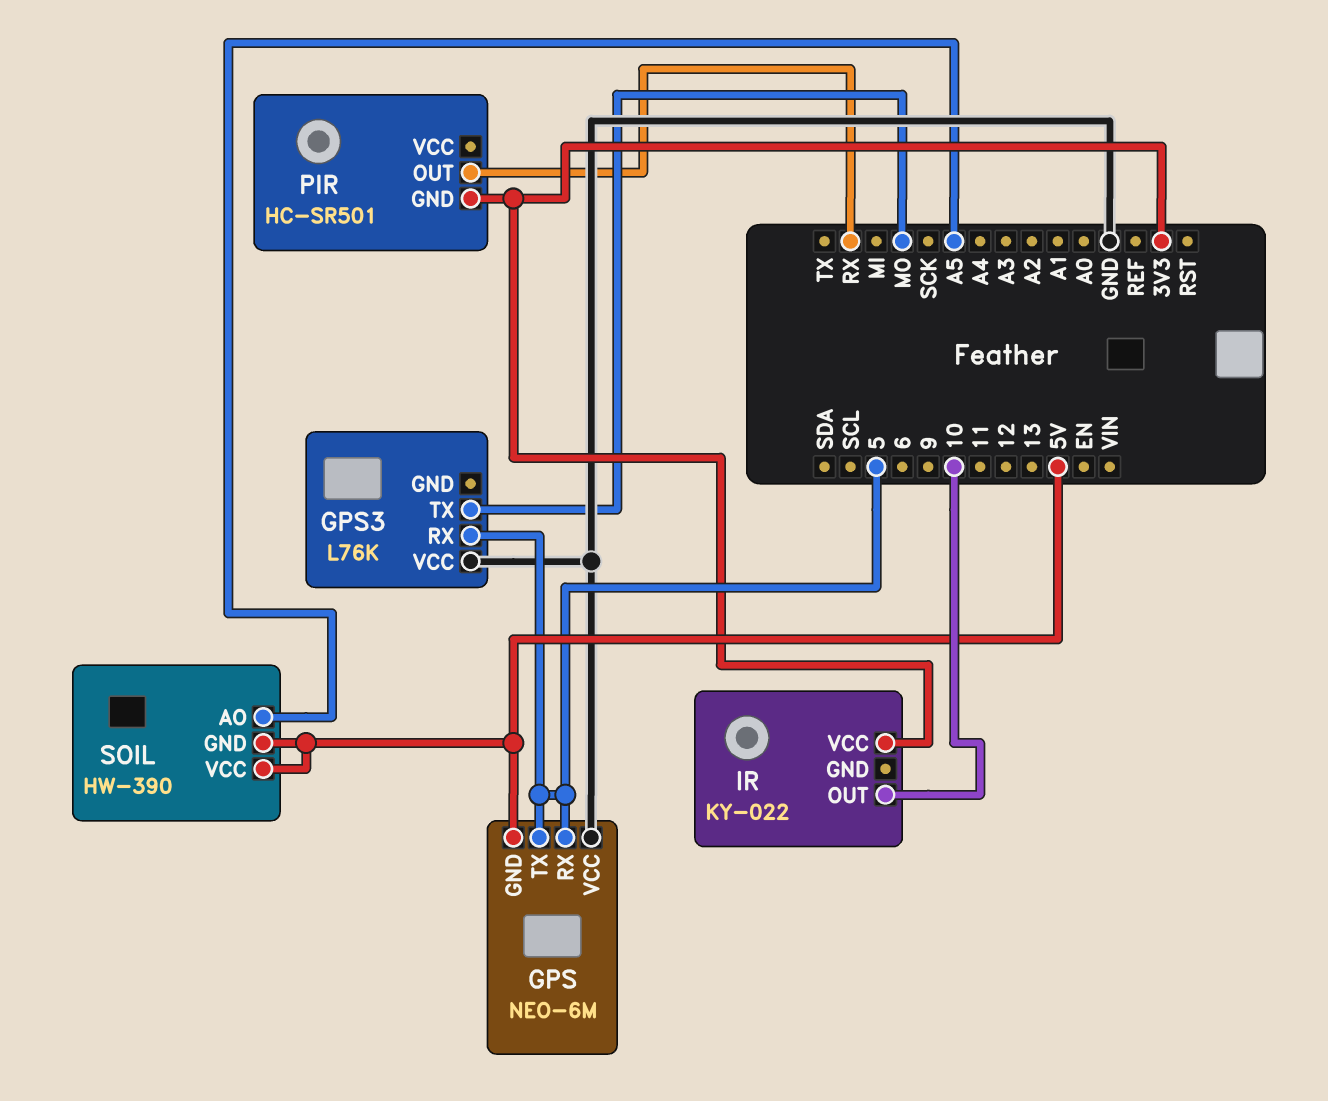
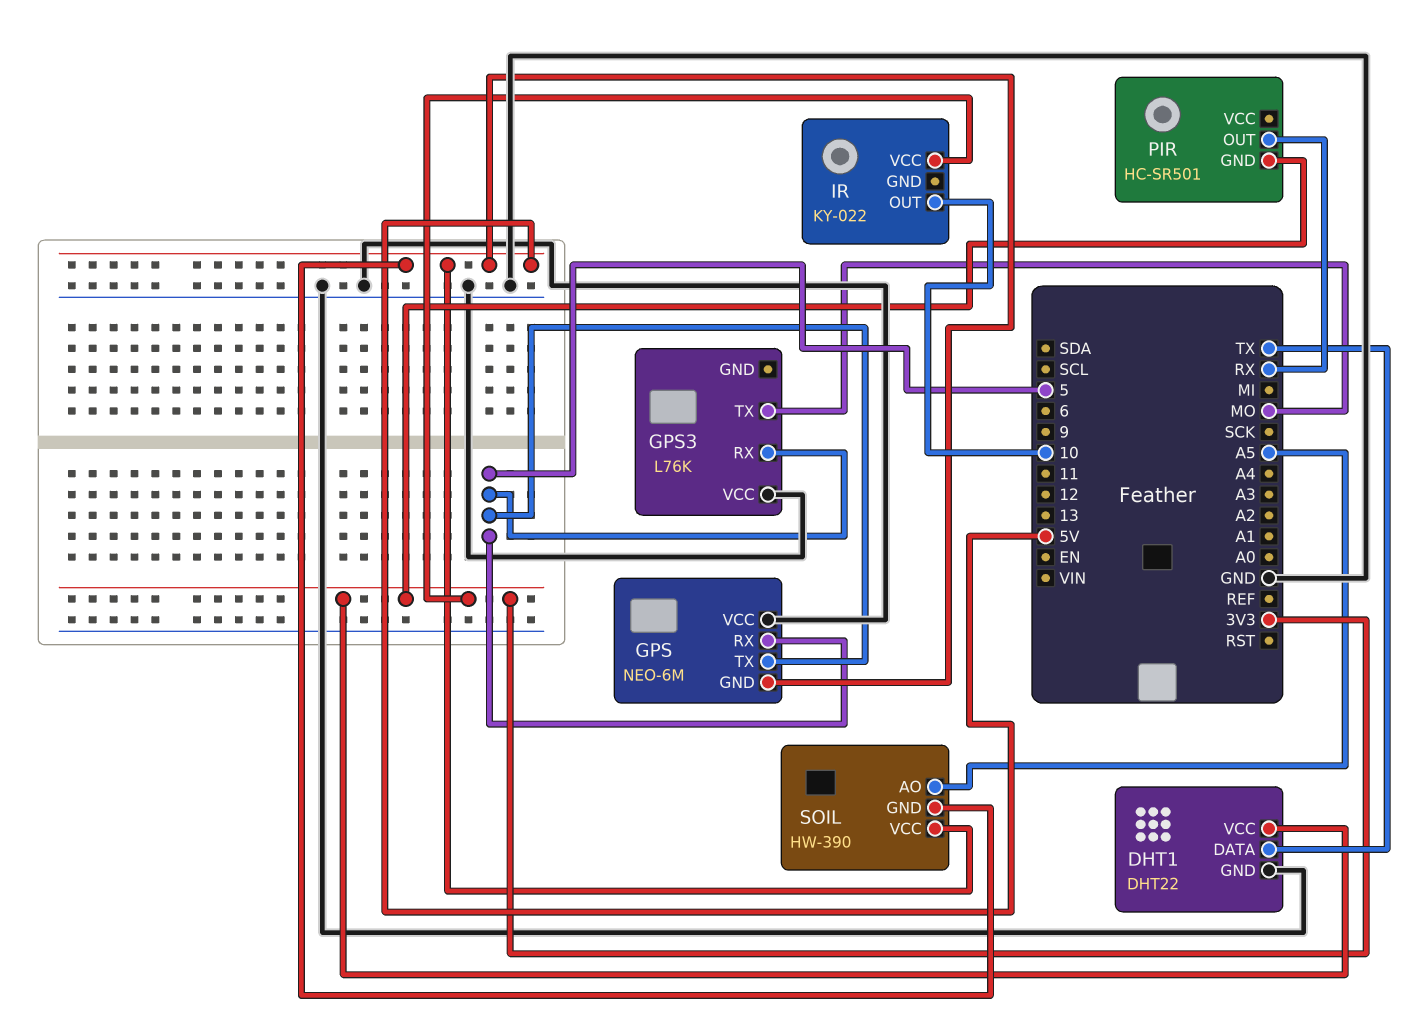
DHT1: none -> DHT22
DHT1 pin DATA: none -> TX
DHT1 pin GND: none -> GND
DHT1 pin VCC: none -> 3V3

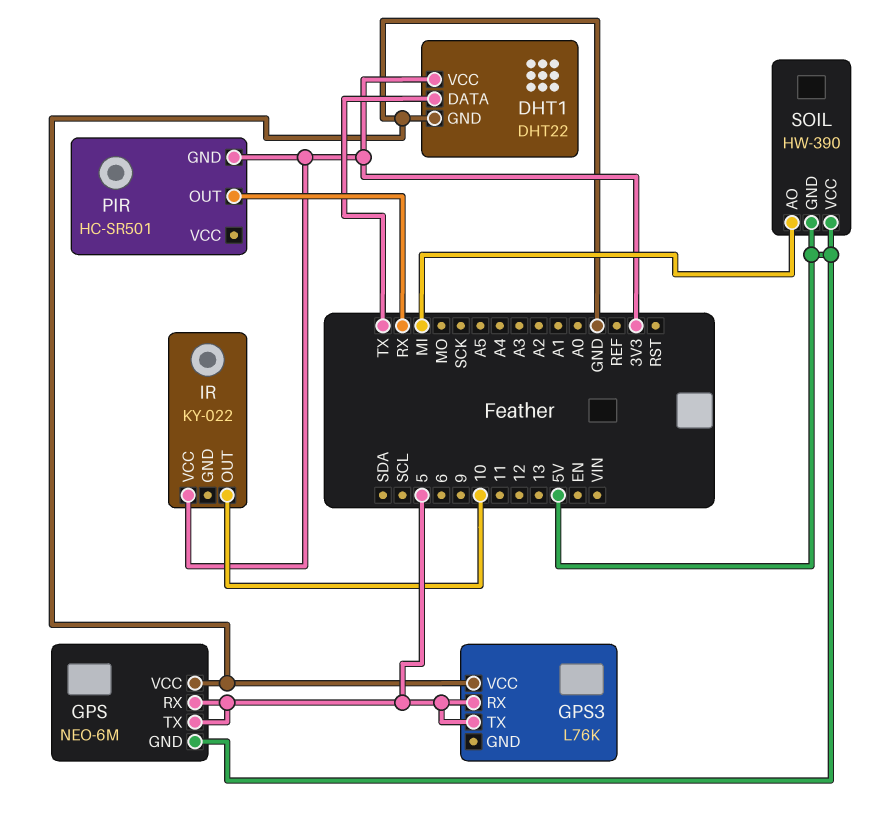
GPS3 pin TX: MO -> 5
SOIL pin AO: A5 -> MI

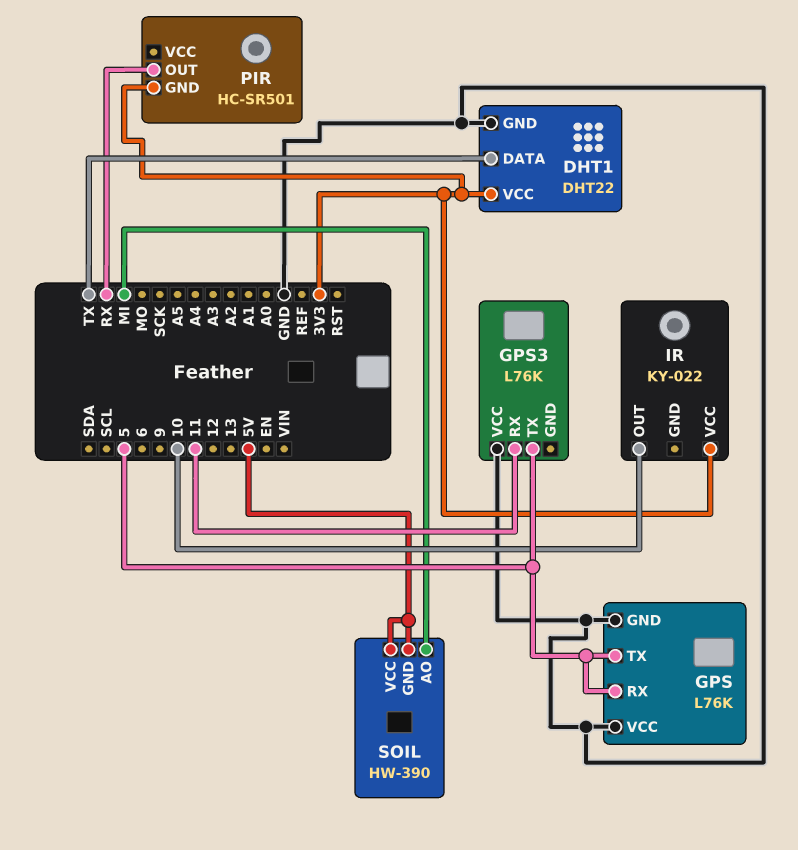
GPS: NEO-6M -> L76K
GPS pin GND: 5V -> GND
GPS3 pin RX: 5 -> 11

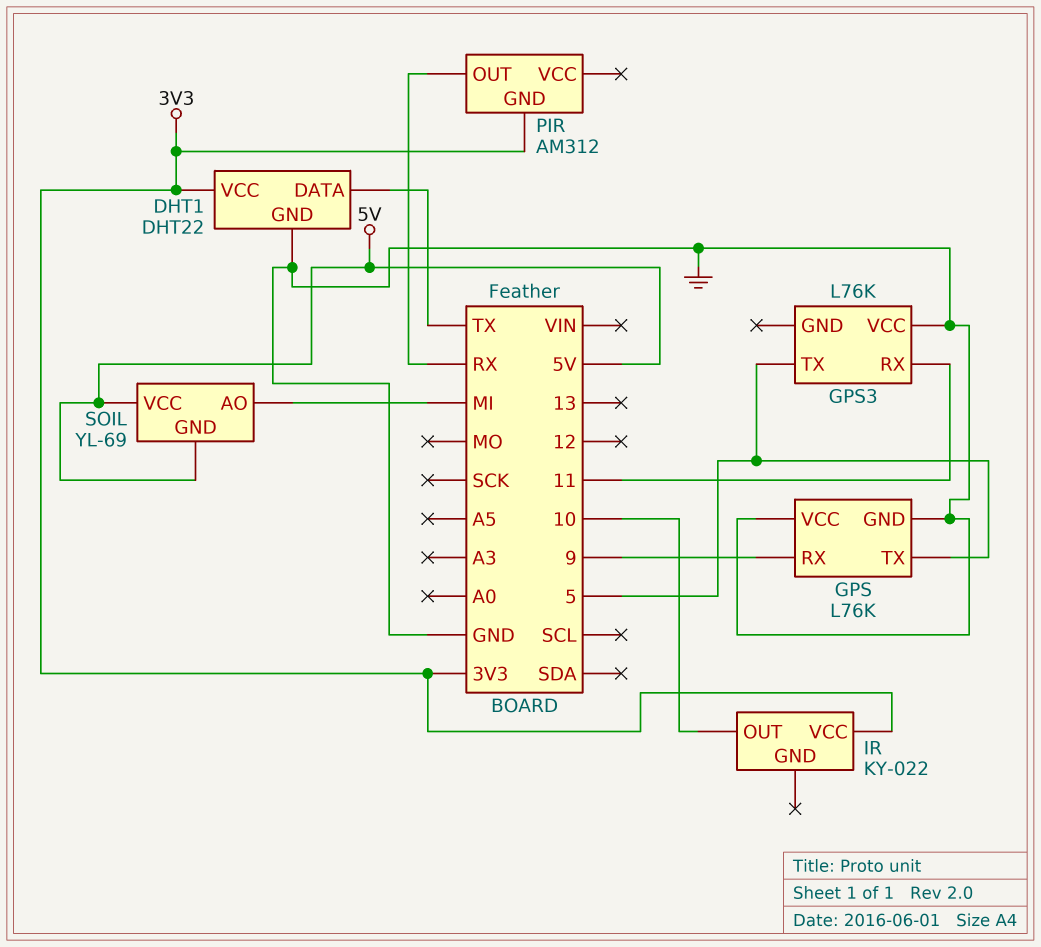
GPS pin RX: 5 -> 9
PIR: HC-SR501 -> AM312
SOIL: HW-390 -> YL-69

